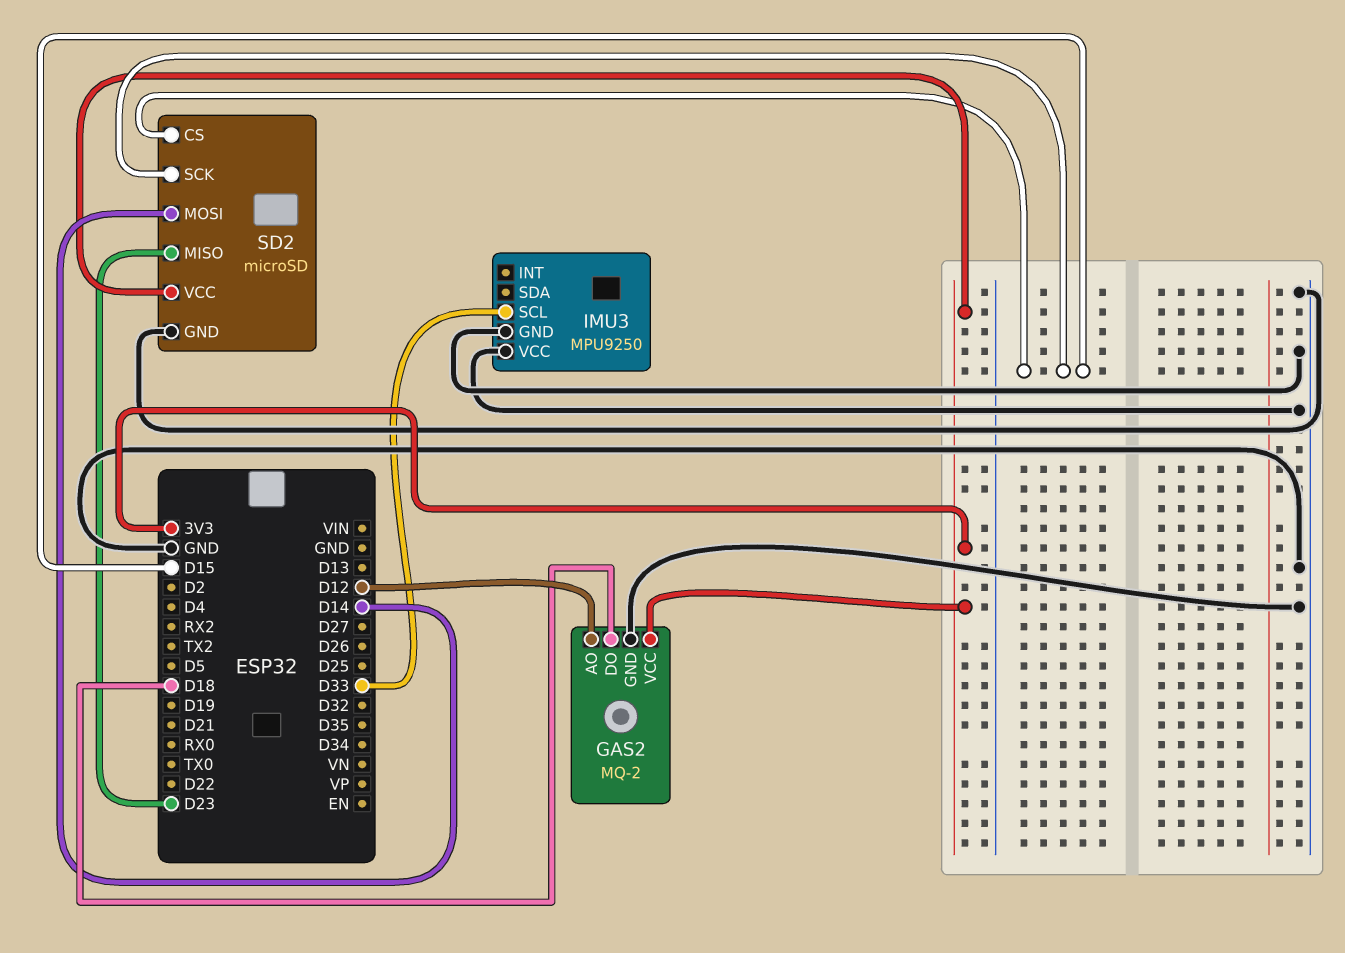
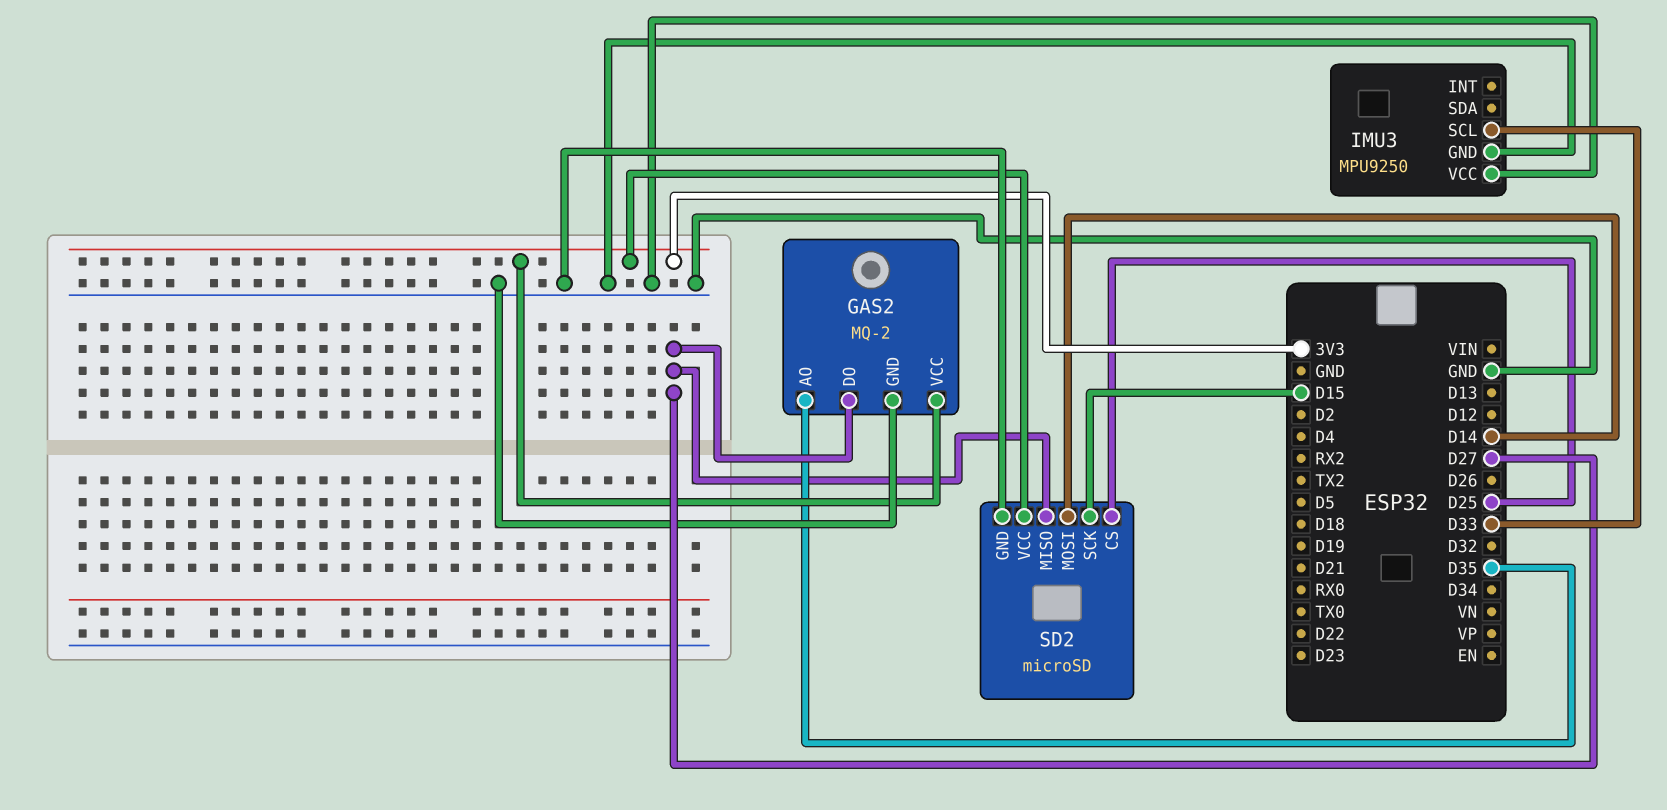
GAS2 pin AO: D12 -> D35
GAS2 pin DO: D18 -> D27
SD2 pin CS: D15 -> D25
SD2 pin MISO: D23 -> D27

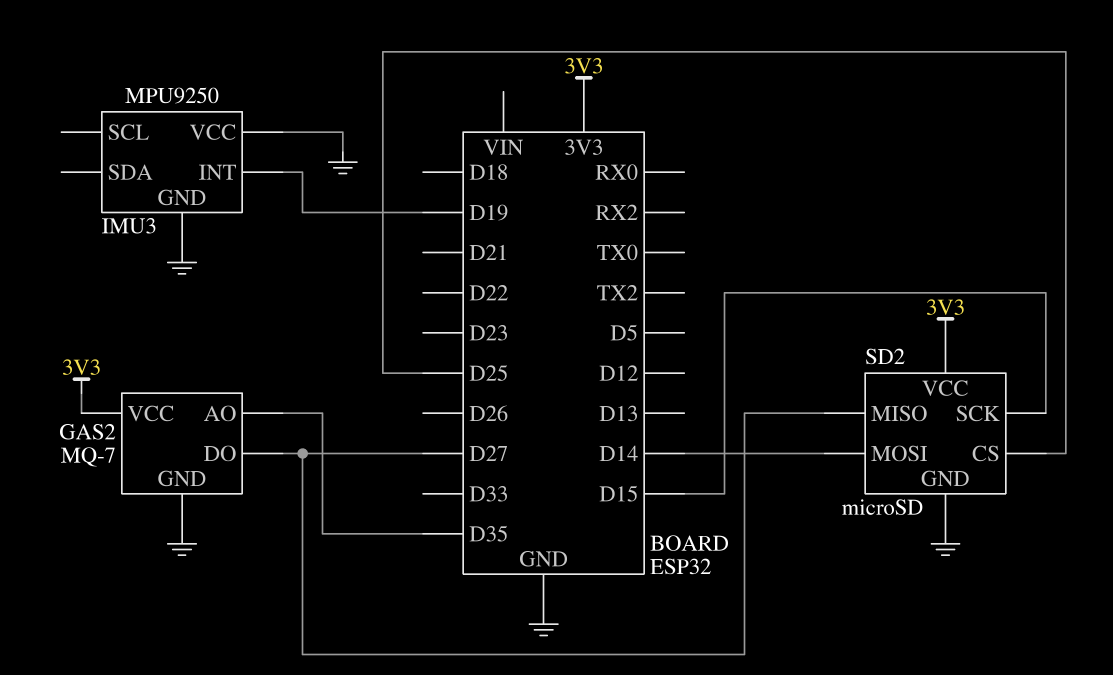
GAS2: MQ-2 -> MQ-7
IMU3 pin INT: none -> D19
IMU3 pin SCL: D33 -> none

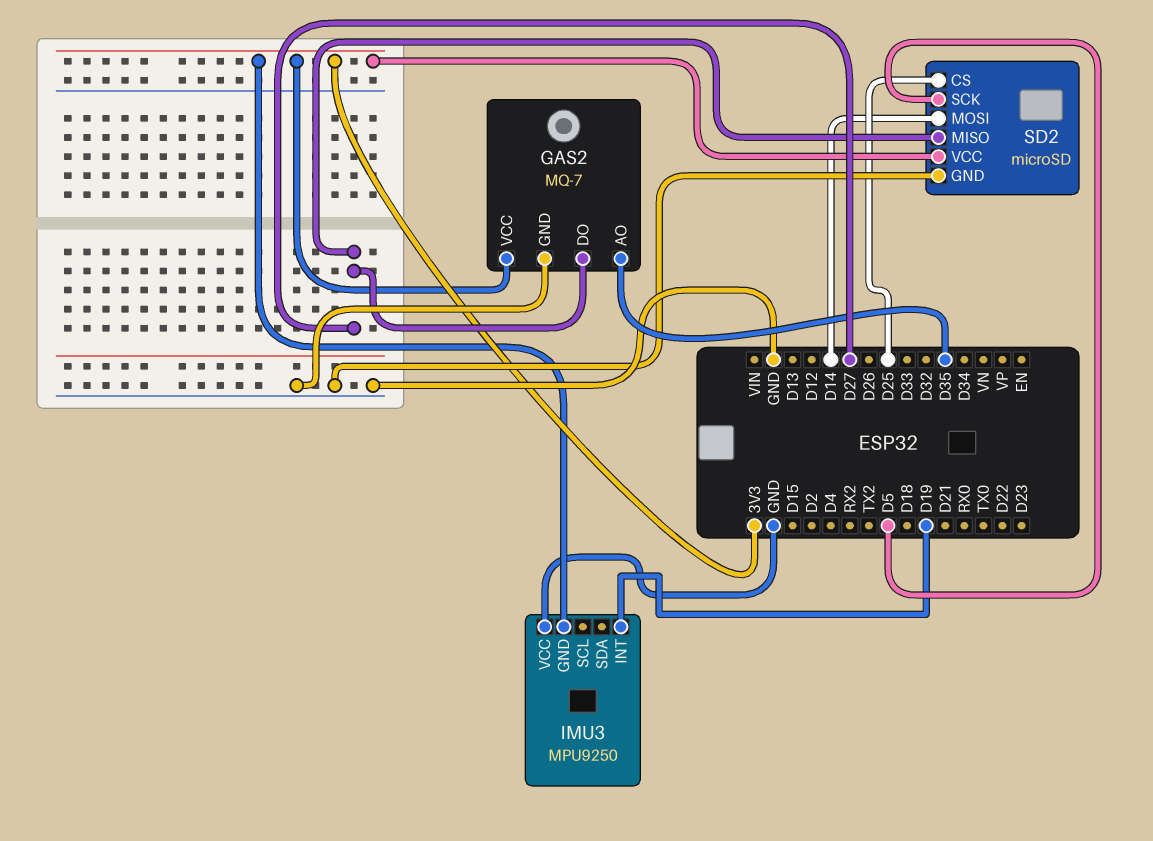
IMU3 pin GND: GND -> 3V3
SD2 pin SCK: D15 -> D5

